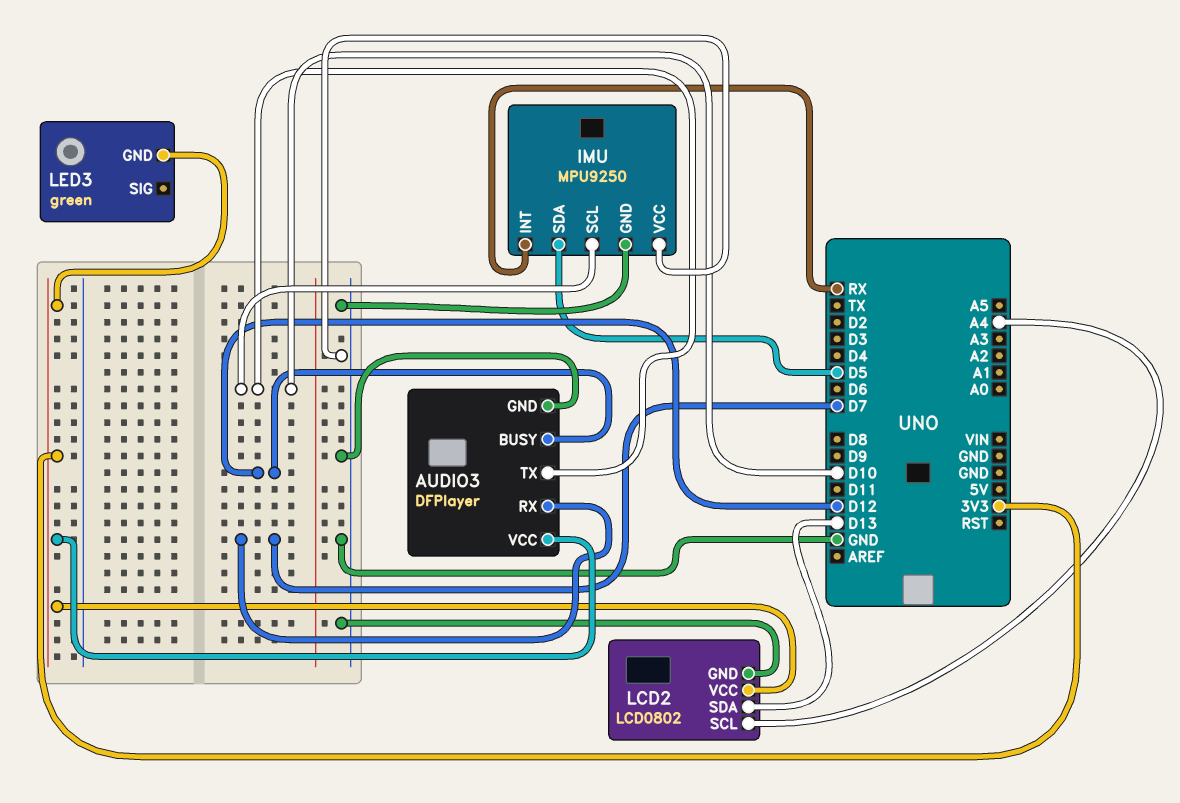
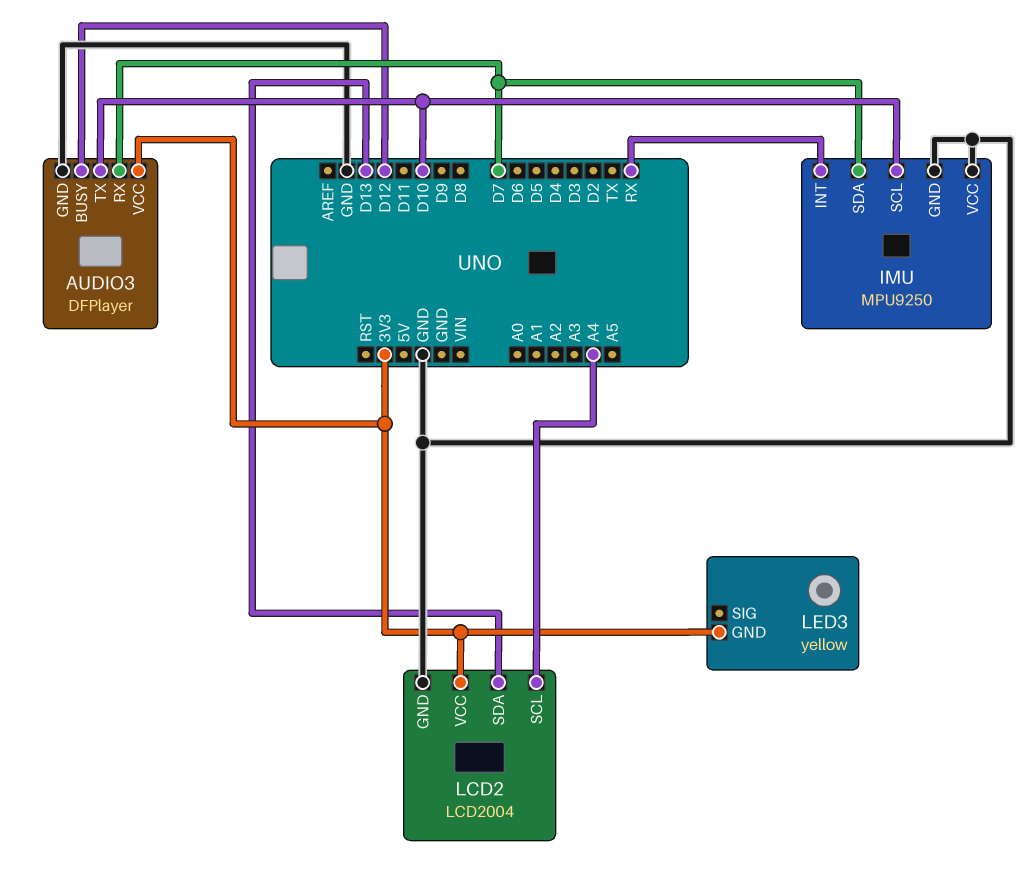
IMU pin SDA: D5 -> D7
LCD2: LCD0802 -> LCD2004
LED3: green -> yellow

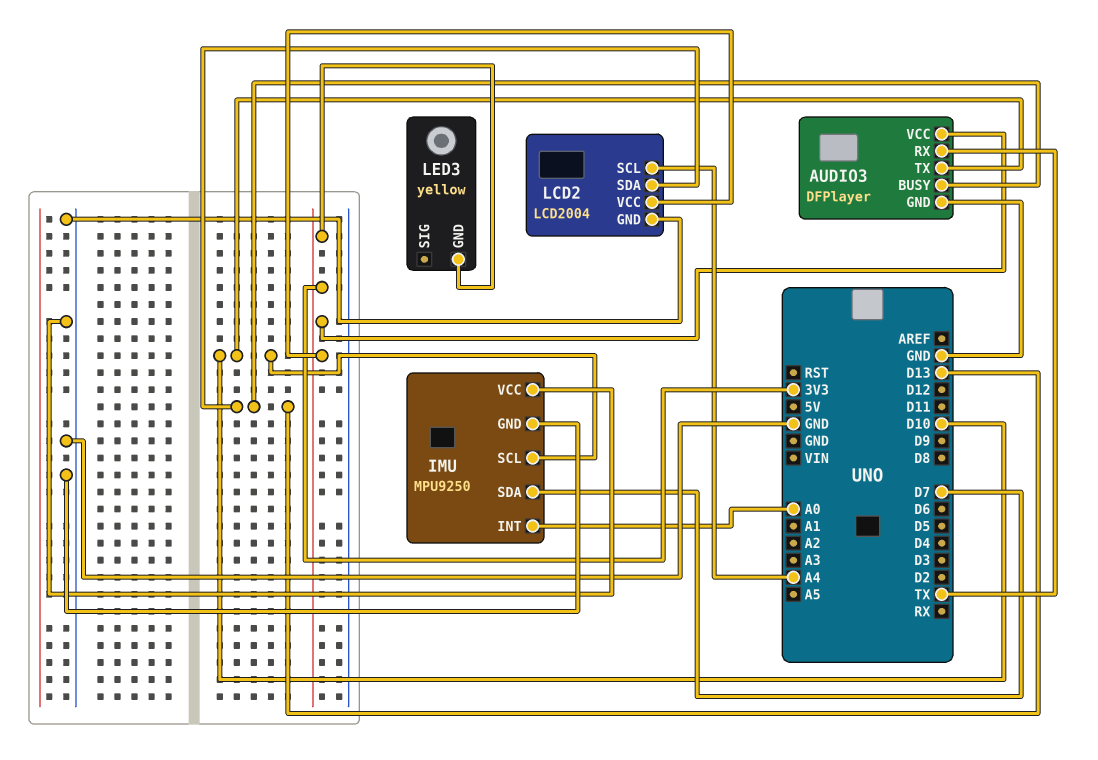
AUDIO3 pin BUSY: D12 -> D13
AUDIO3 pin RX: D7 -> TX
IMU pin INT: RX -> A0

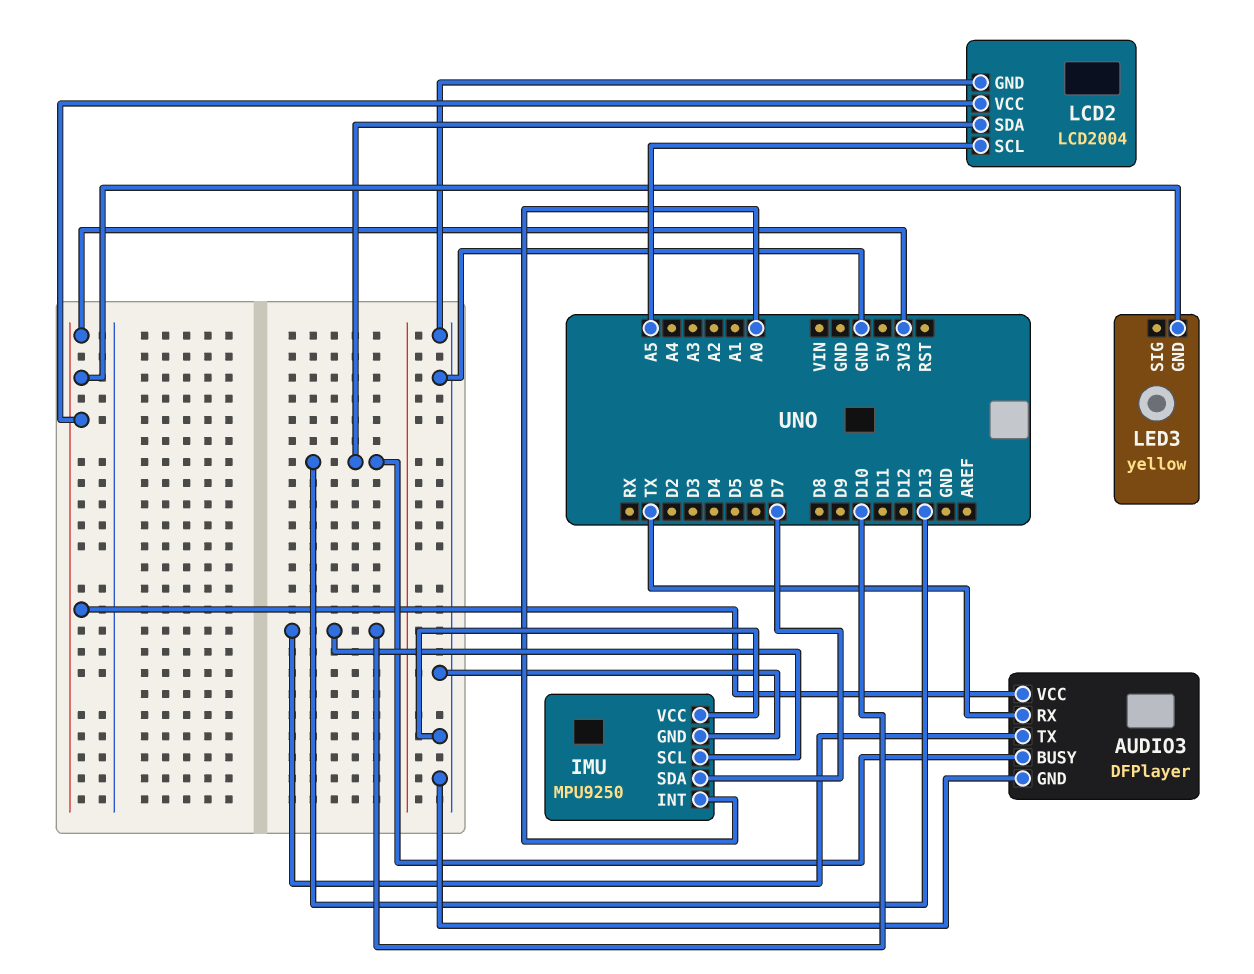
LCD2 pin SCL: A4 -> A5

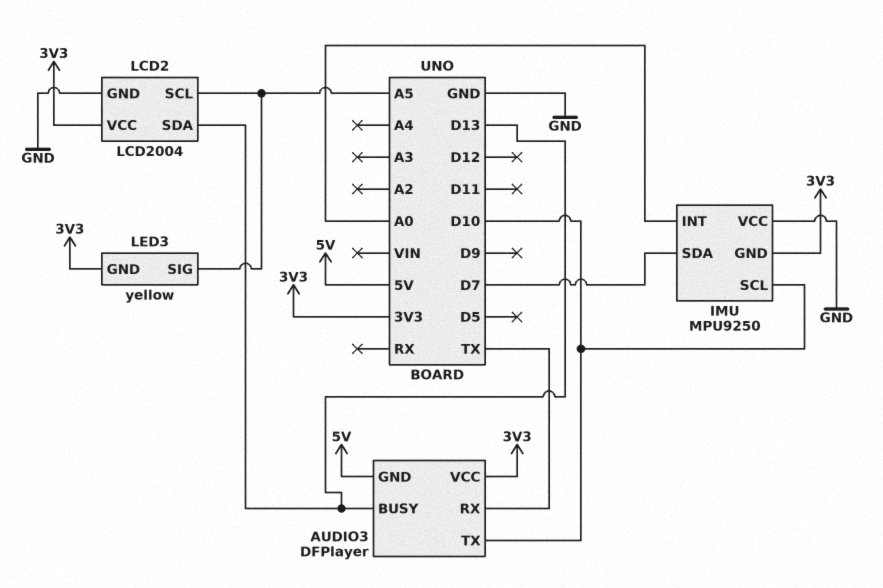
AUDIO3 pin GND: GND -> 5V
IMU pin GND: GND -> 3V3
LED3 pin SIG: none -> A5

